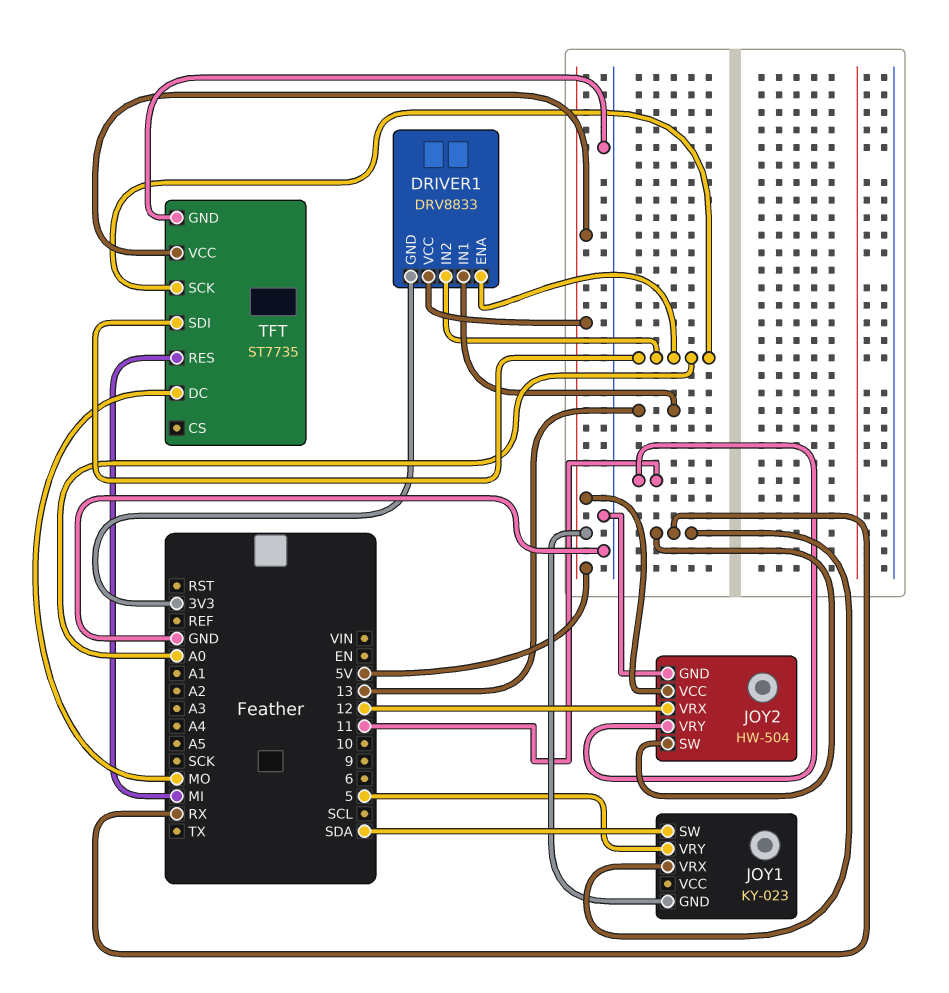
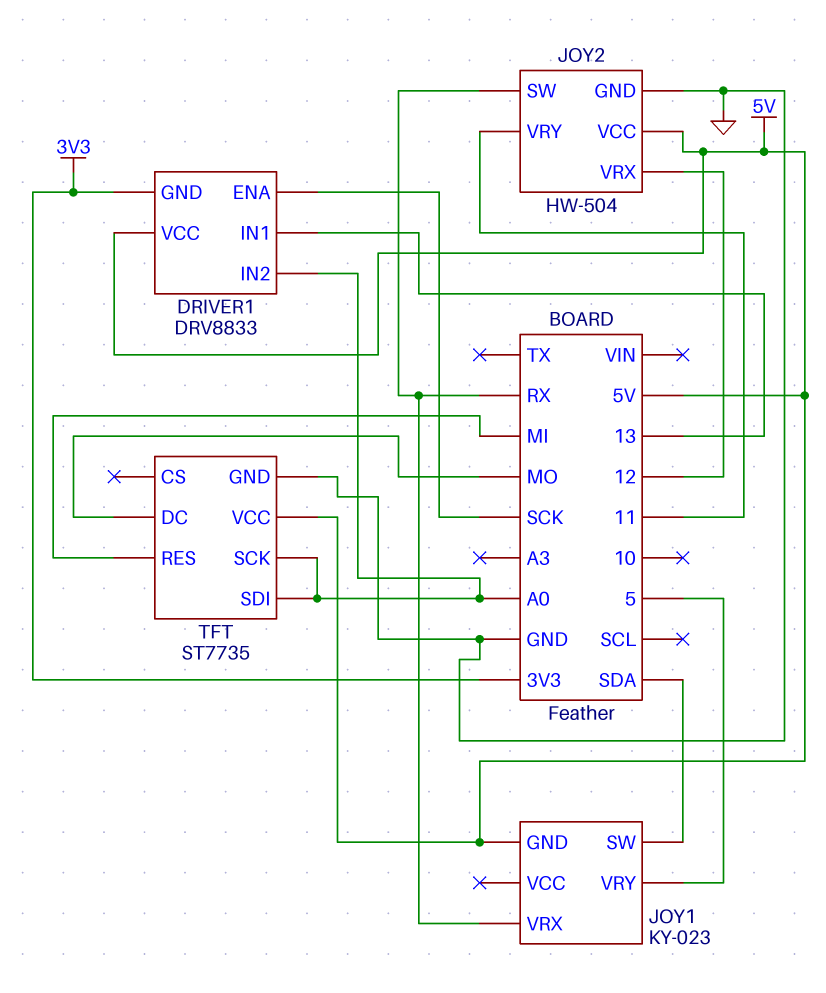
DRIVER1 pin ENA: A0 -> SCK

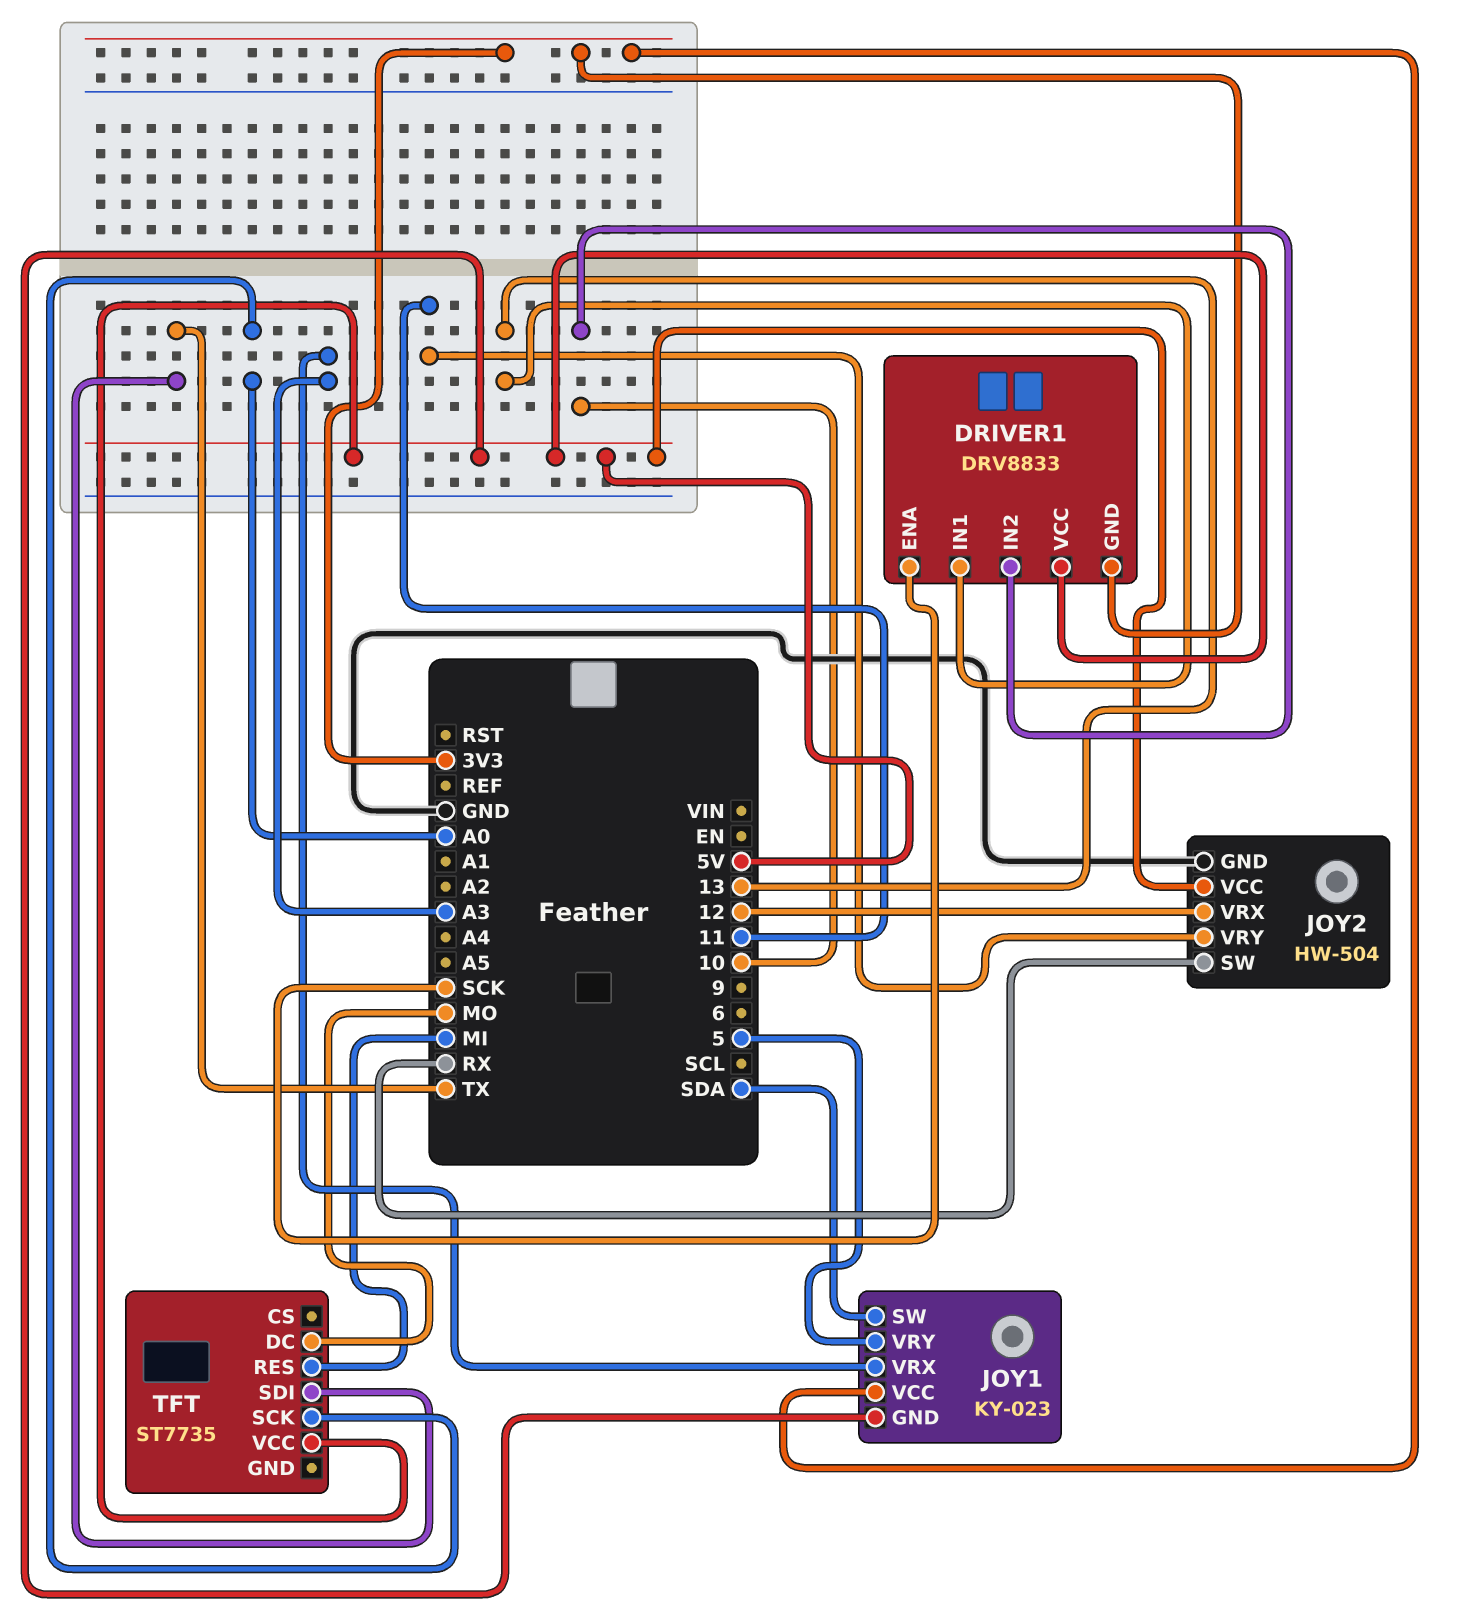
DRIVER1 pin IN2: A0 -> 10
JOY1 pin VCC: none -> 3V3
JOY1 pin VRX: RX -> A3
TFT pin GND: GND -> none
TFT pin SDI: A0 -> TX

